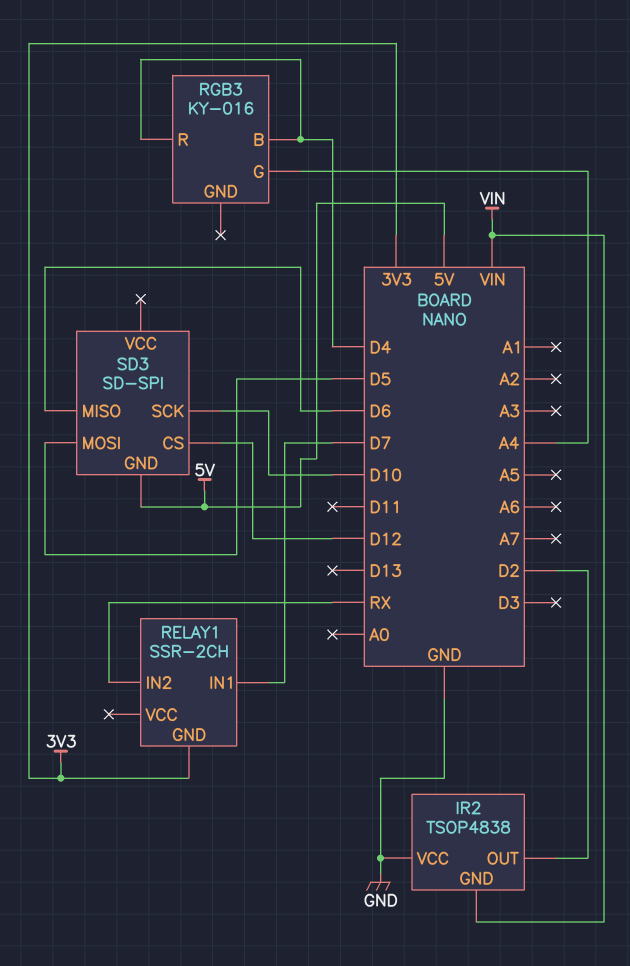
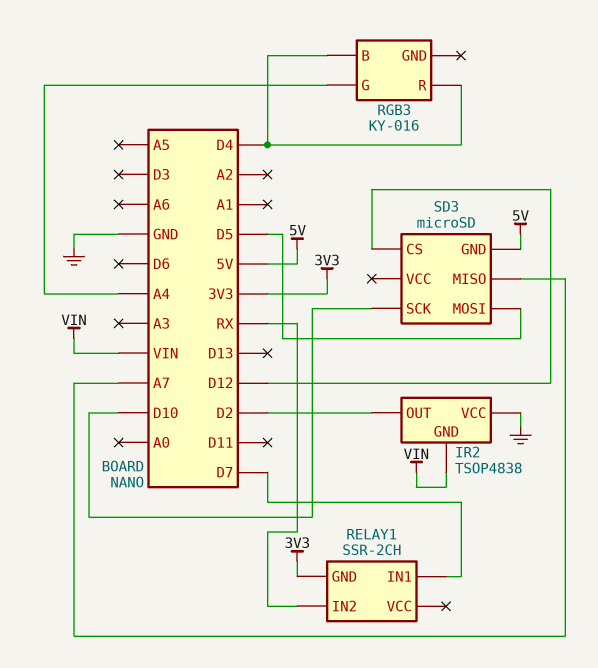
SD3: SD-SPI -> microSD
SD3 pin MISO: D6 -> A7

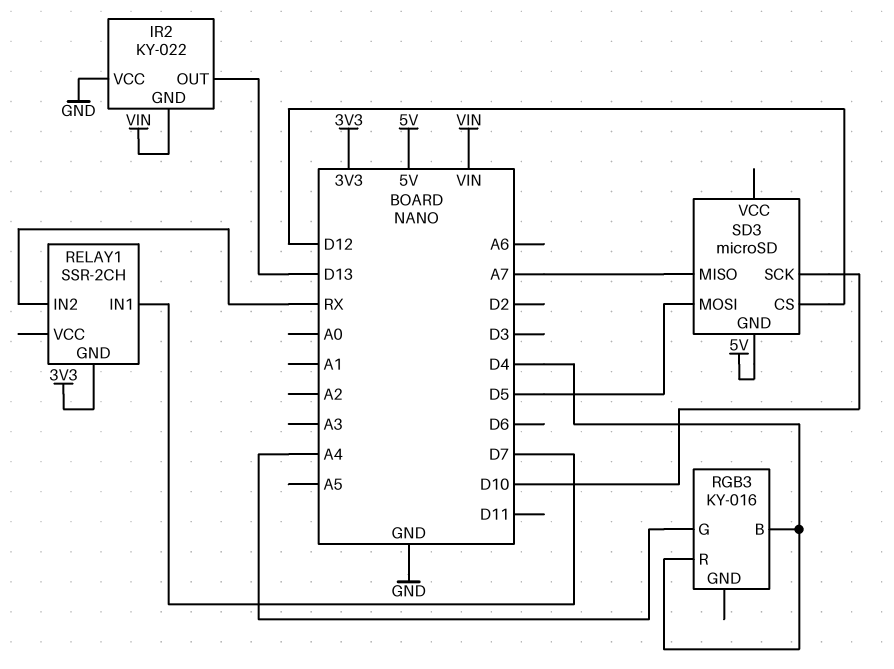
IR2: TSOP4838 -> KY-022
IR2 pin OUT: D2 -> D13

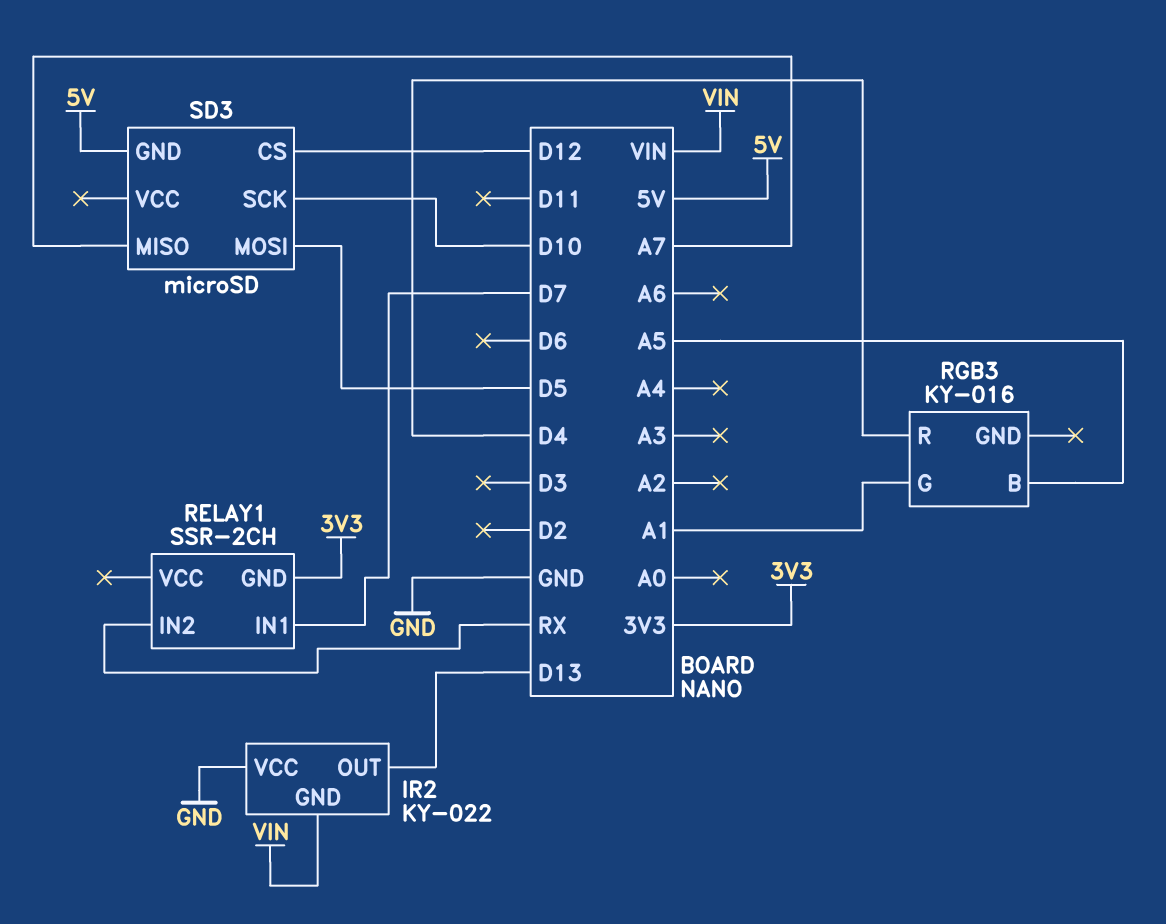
RGB3 pin B: D4 -> A5
RGB3 pin G: A4 -> A1

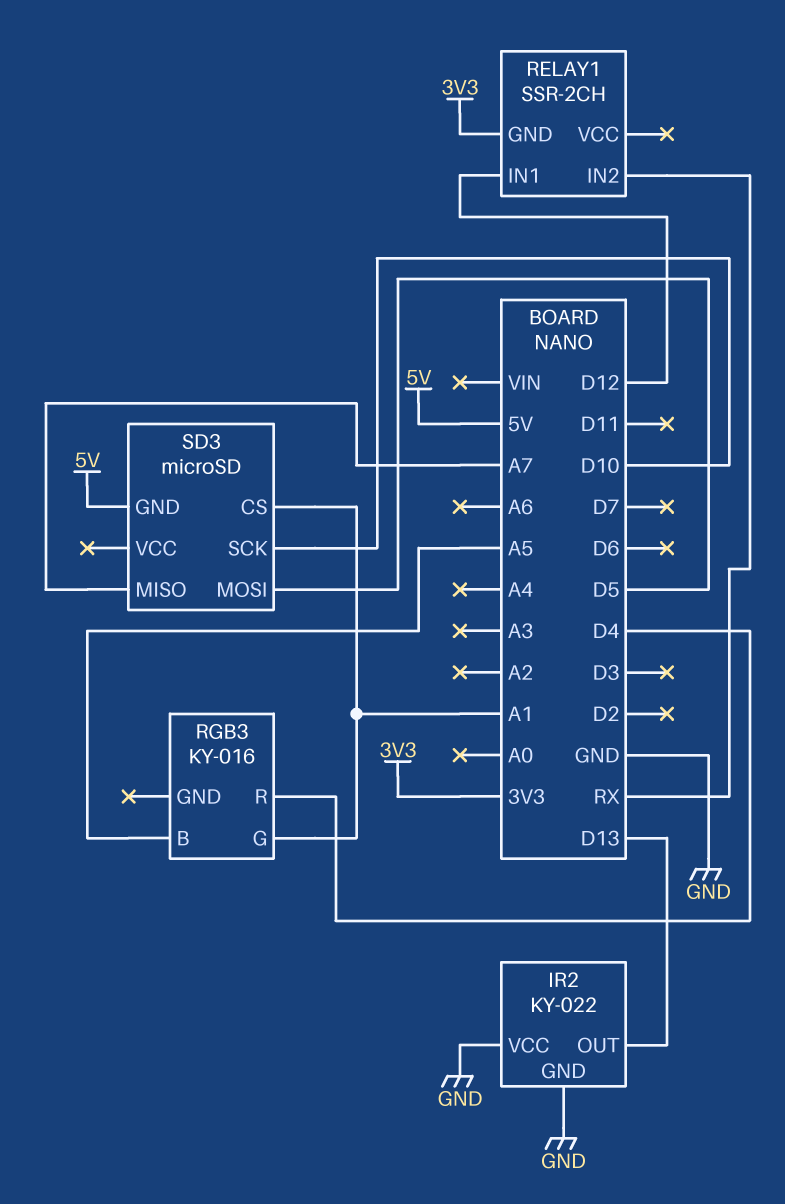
IR2 pin GND: VIN -> GND
RELAY1 pin IN1: D7 -> D12
SD3 pin CS: D12 -> A1

